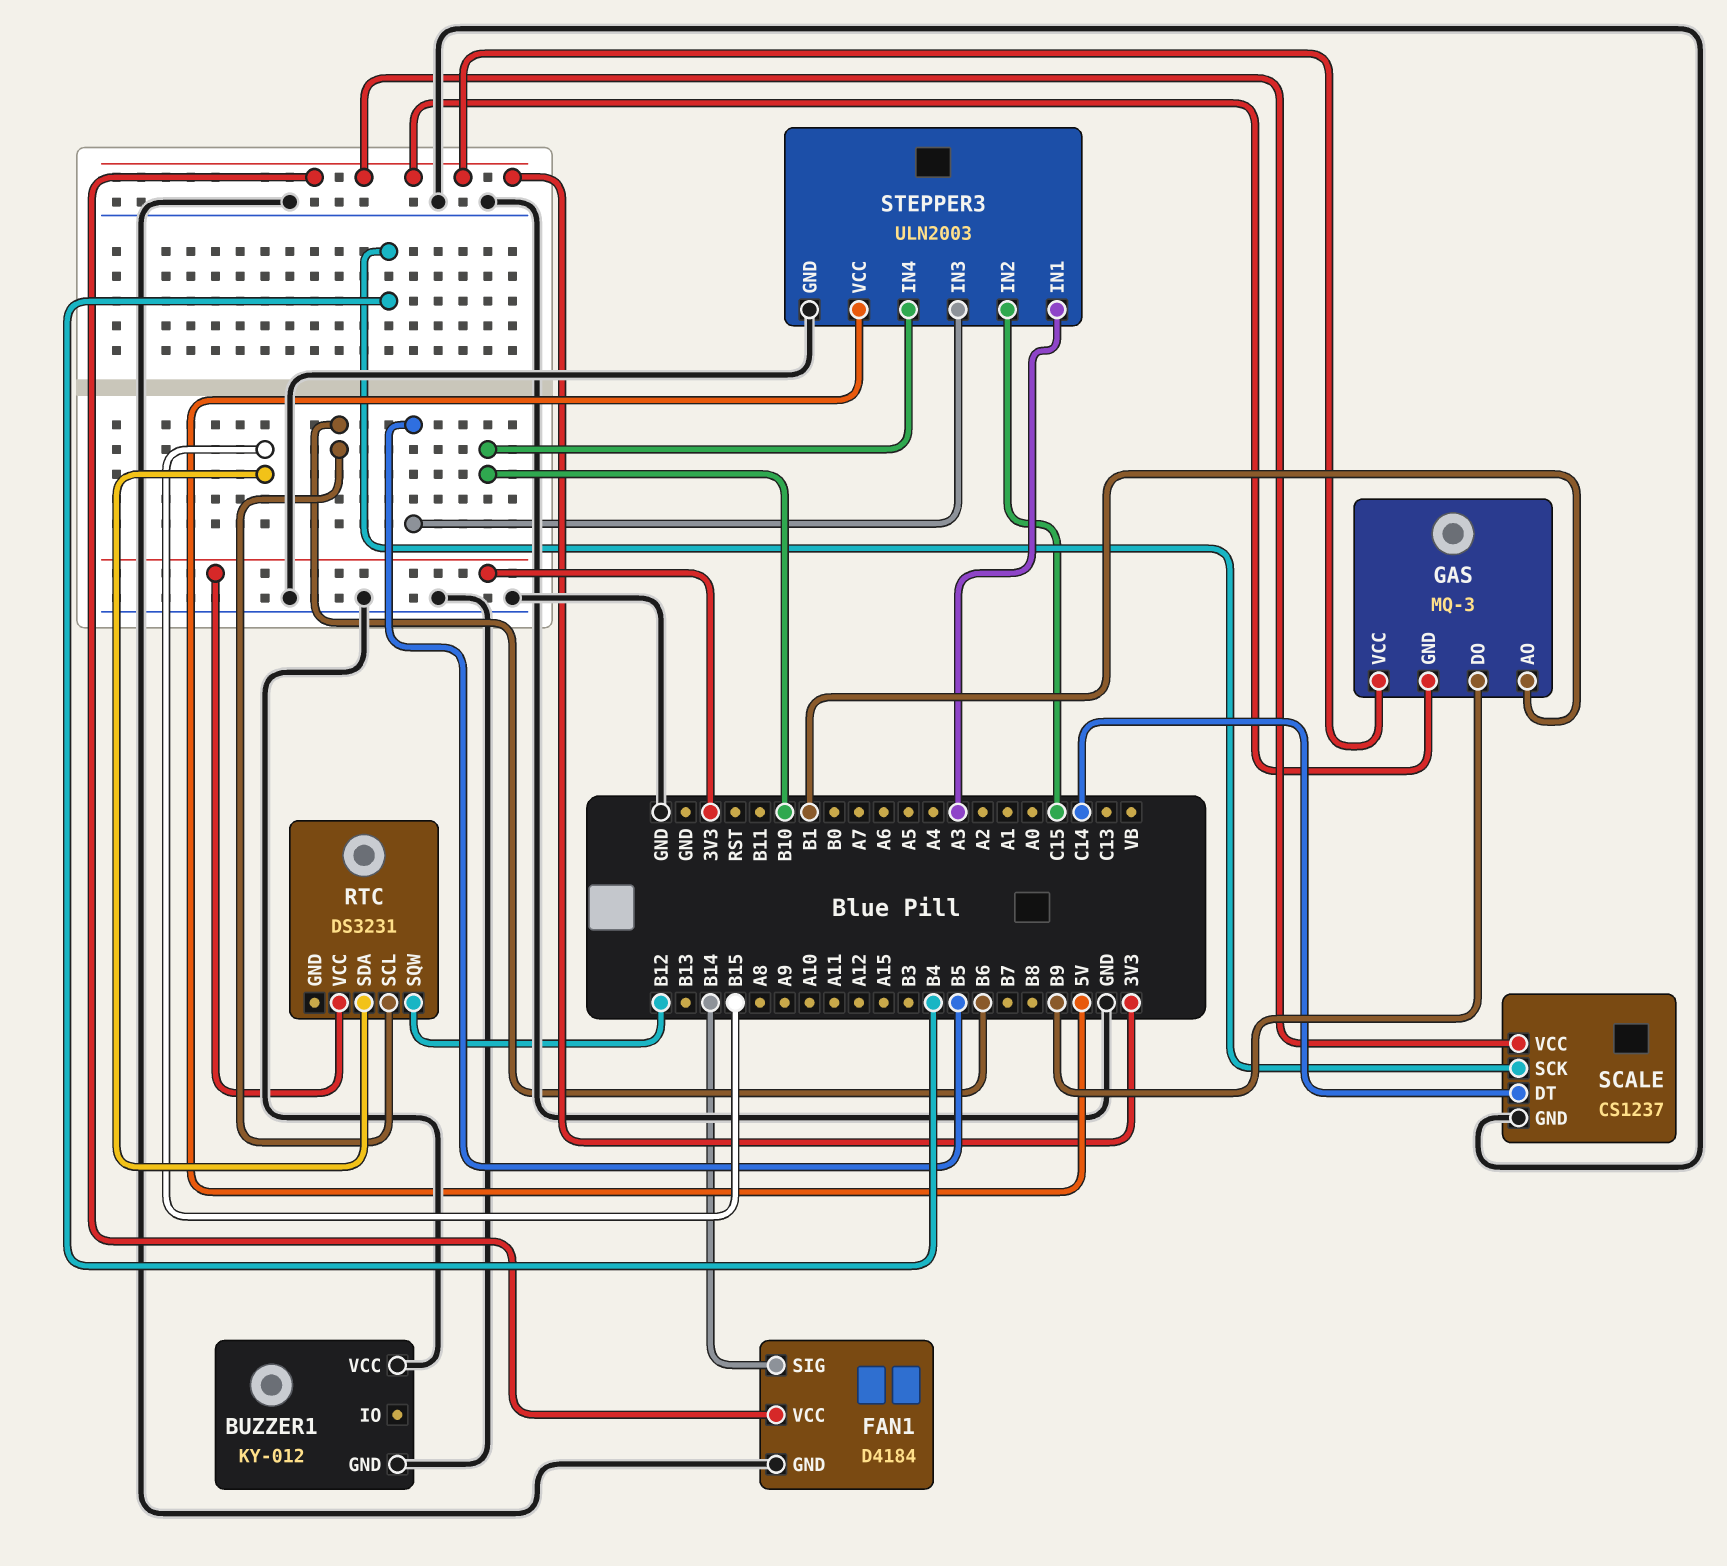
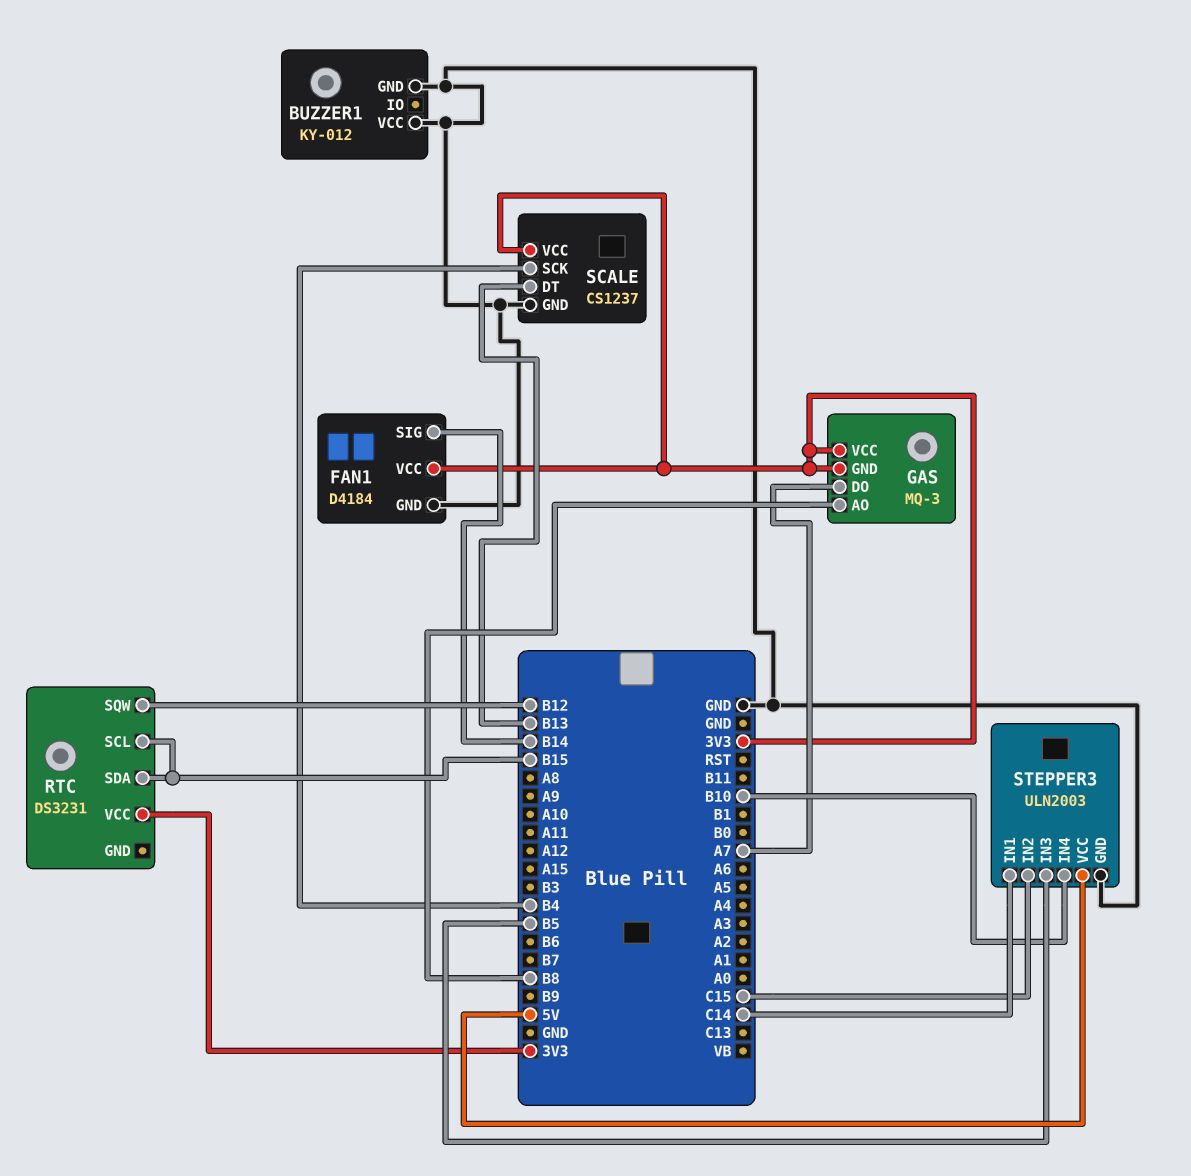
GAS pin AO: B1 -> B8
GAS pin DO: B9 -> A7
RTC pin SCL: B6 -> B15
SCALE pin DT: C14 -> B13
STEPPER3 pin IN1: A3 -> C14

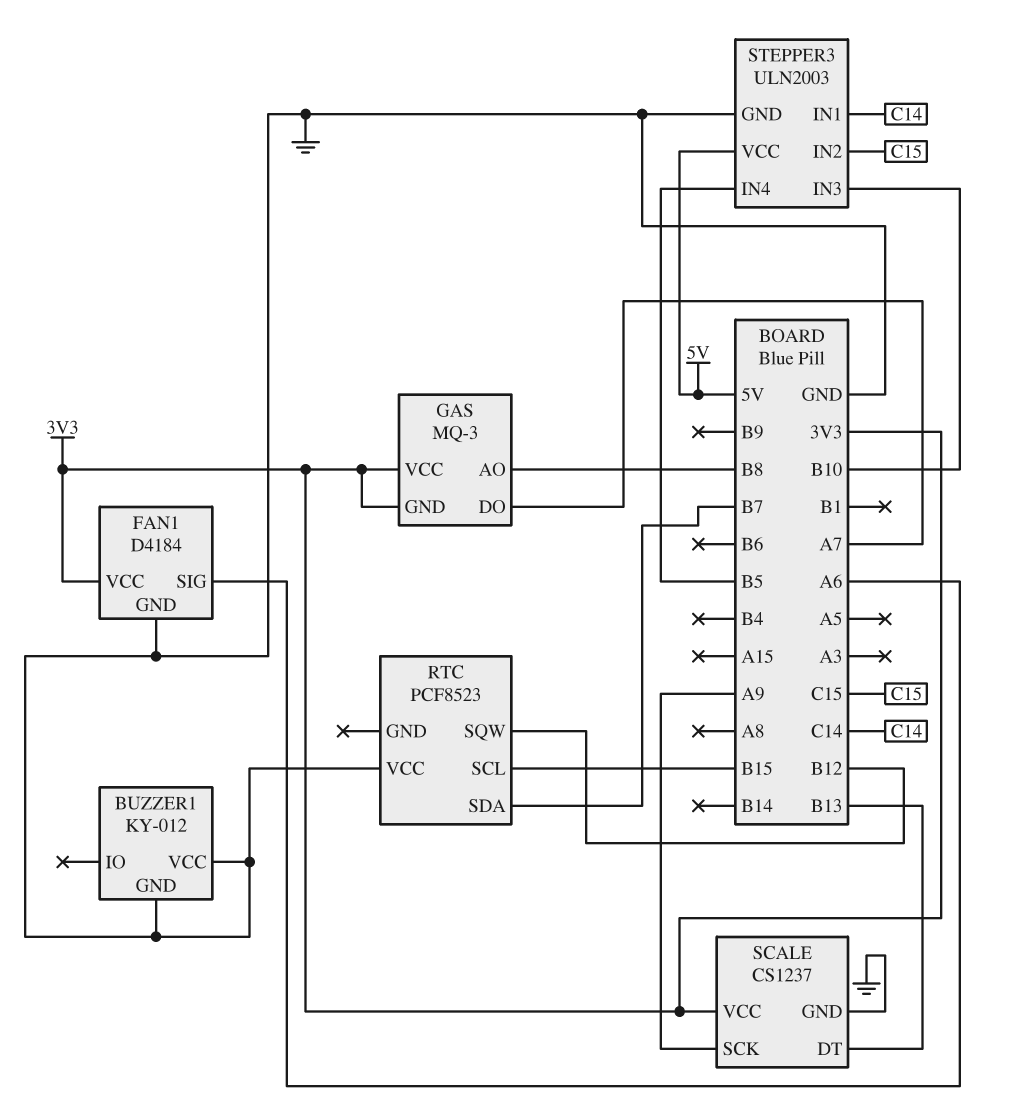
FAN1 pin SIG: B14 -> A6
RTC: DS3231 -> PCF8523
RTC pin SDA: B15 -> B7
RTC pin VCC: 3V3 -> GND
SCALE pin SCK: B4 -> A9
STEPPER3 pin IN3: B5 -> B10
STEPPER3 pin IN4: B10 -> B5

